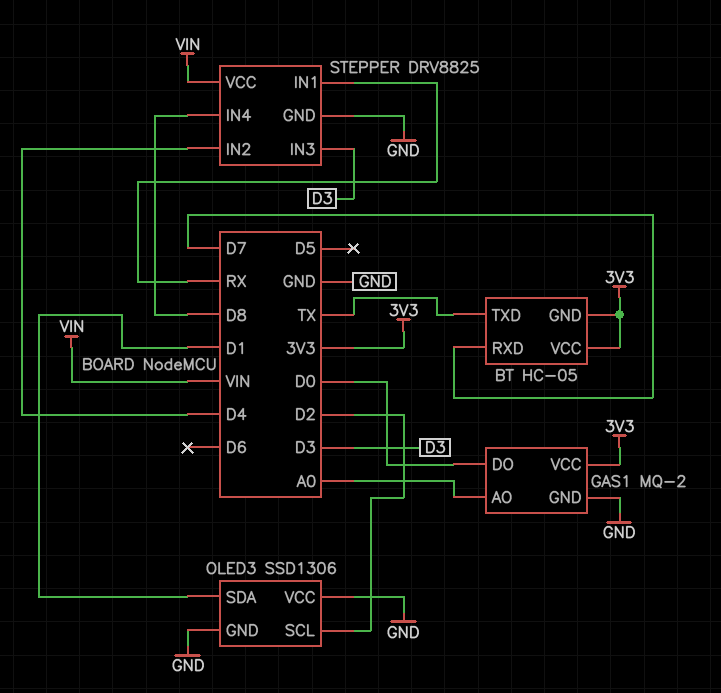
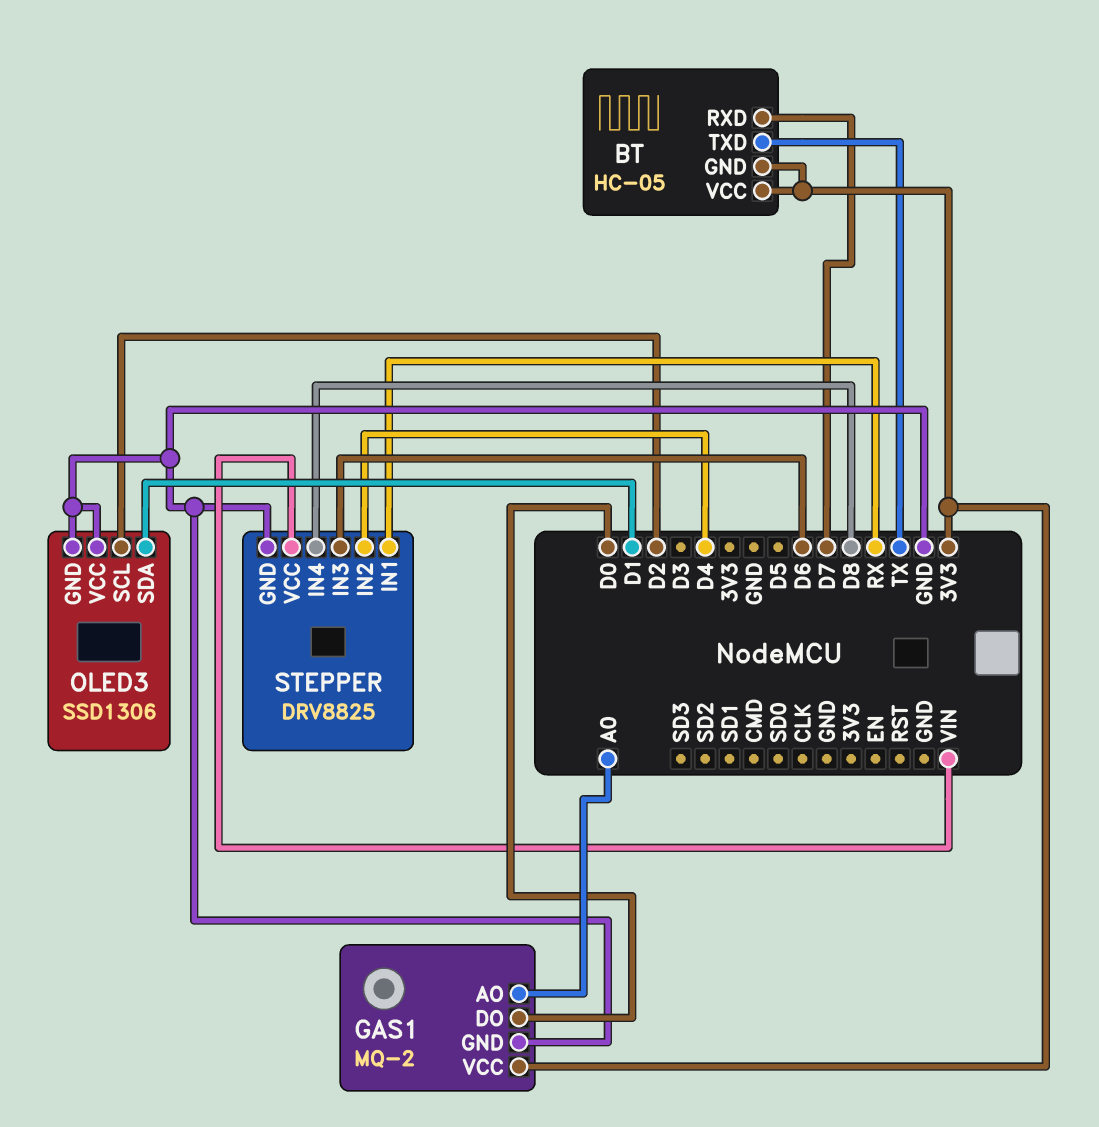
STEPPER pin IN3: D3 -> D6

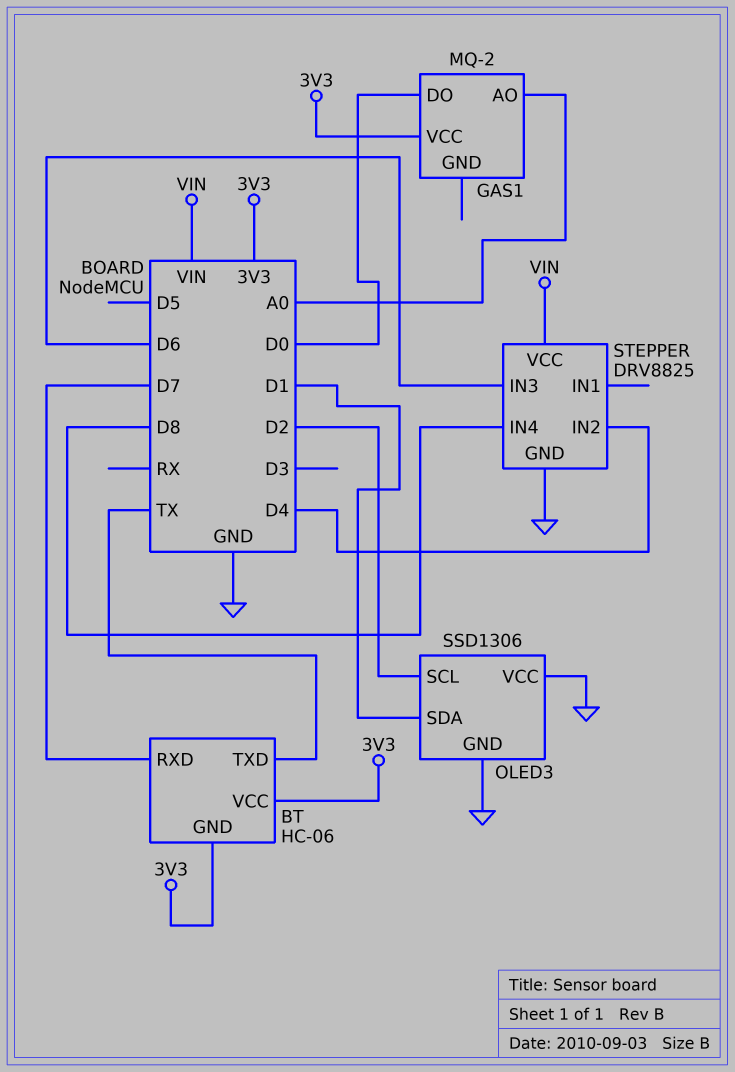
BT: HC-05 -> HC-06
GAS1 pin GND: GND -> none
STEPPER pin IN1: RX -> none

